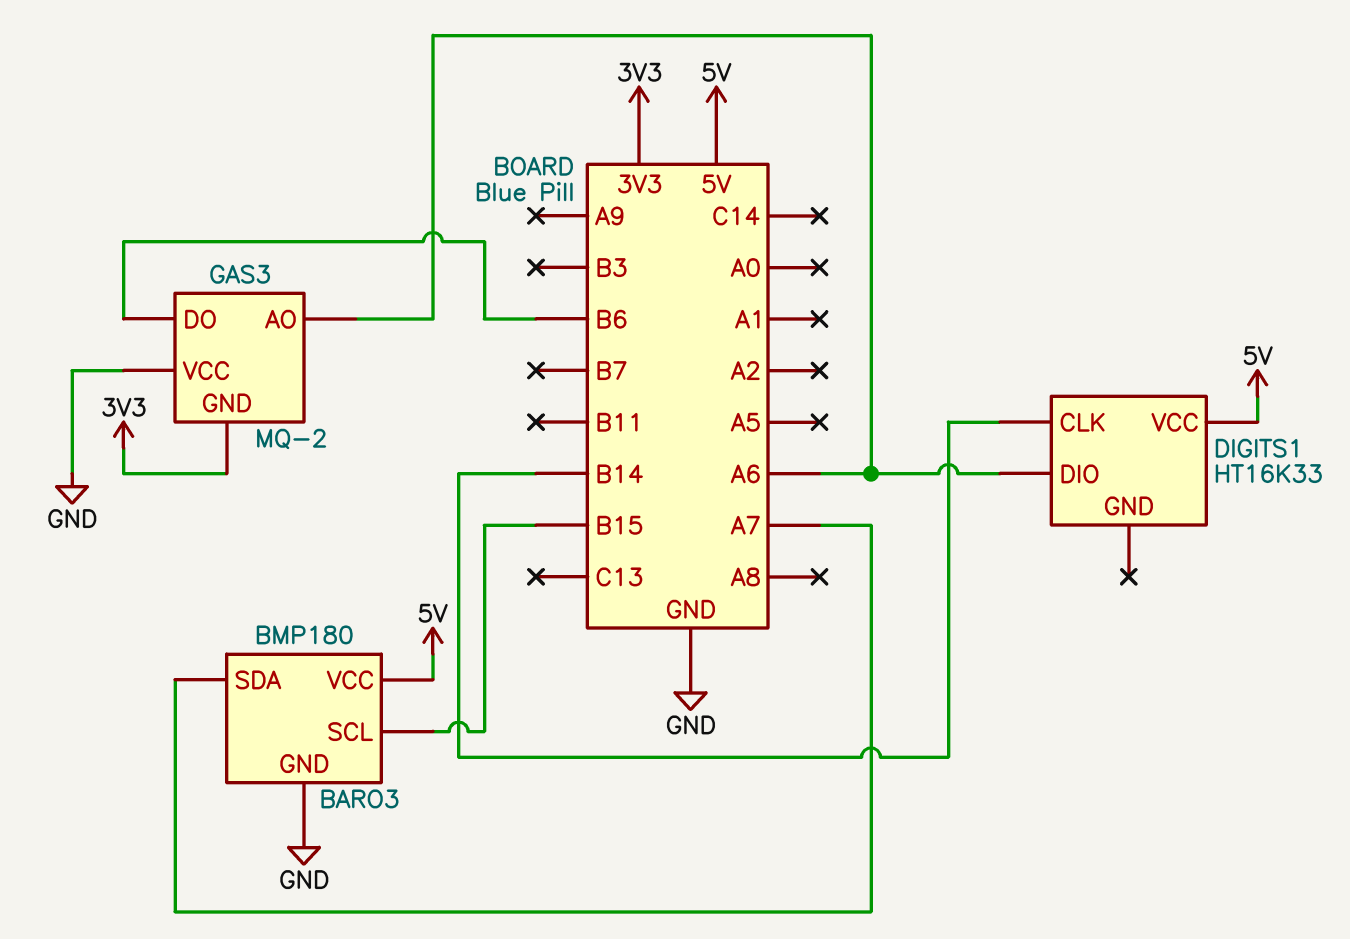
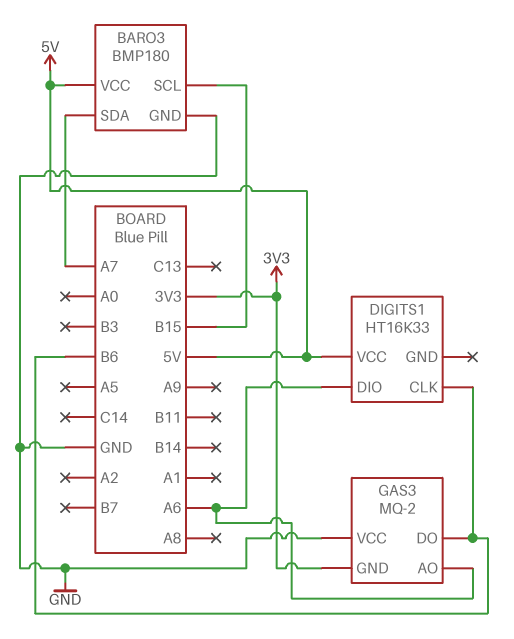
DIGITS1 pin CLK: B14 -> B6

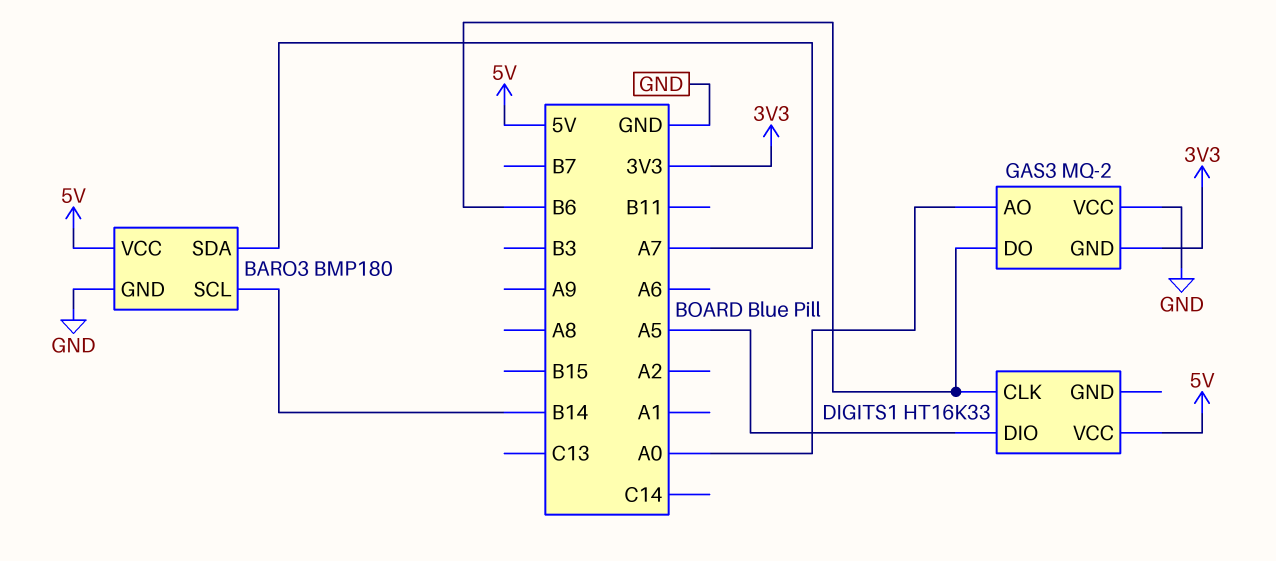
BARO3 pin SCL: B15 -> B14
DIGITS1 pin DIO: A6 -> A5
GAS3 pin AO: A6 -> A0

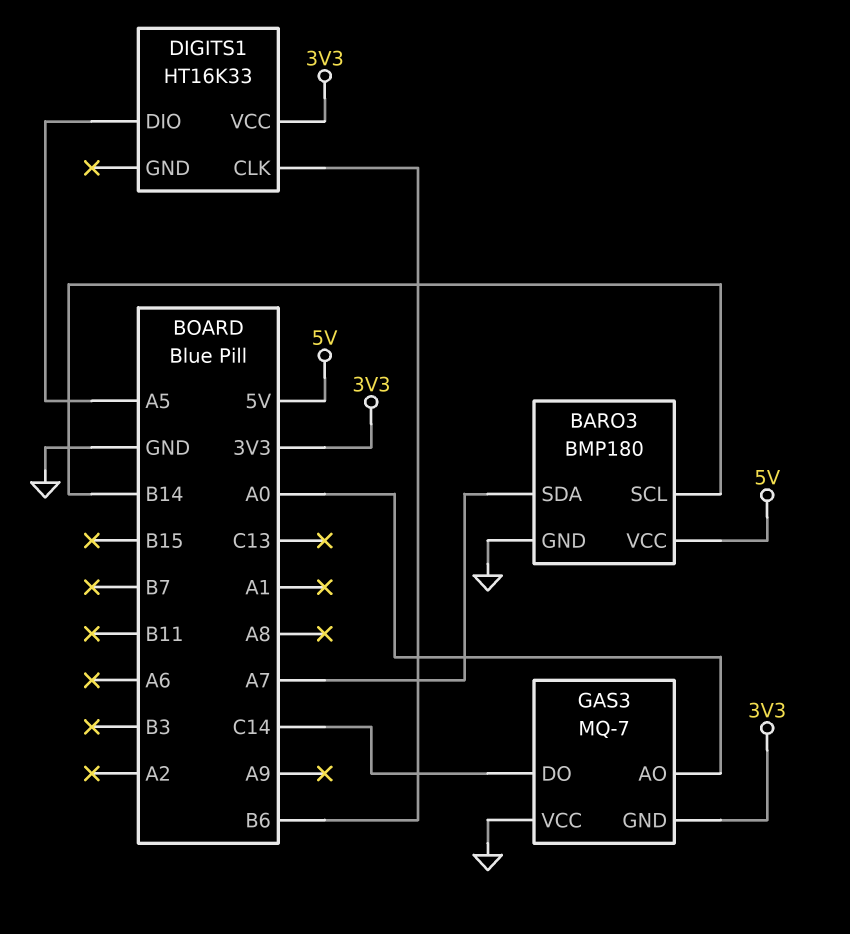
DIGITS1 pin VCC: 5V -> 3V3
GAS3: MQ-2 -> MQ-7
GAS3 pin DO: B6 -> C14

